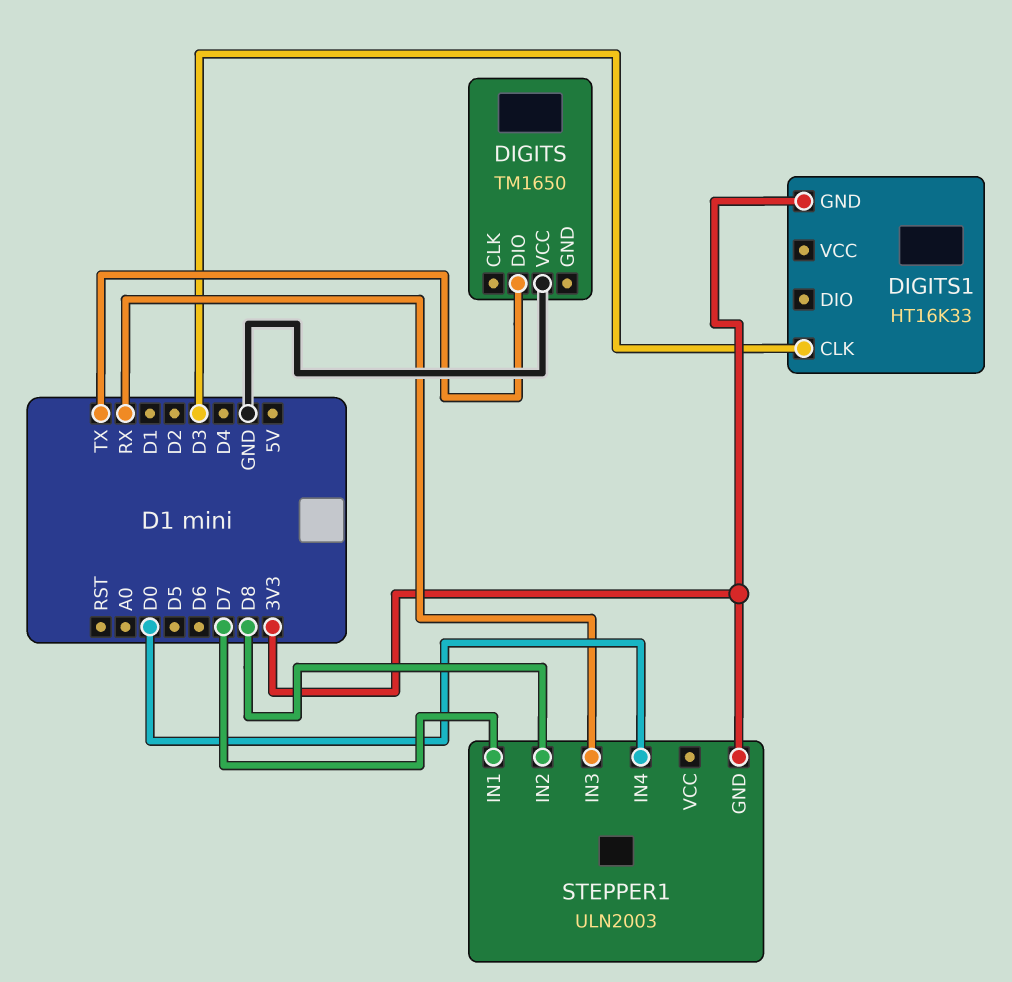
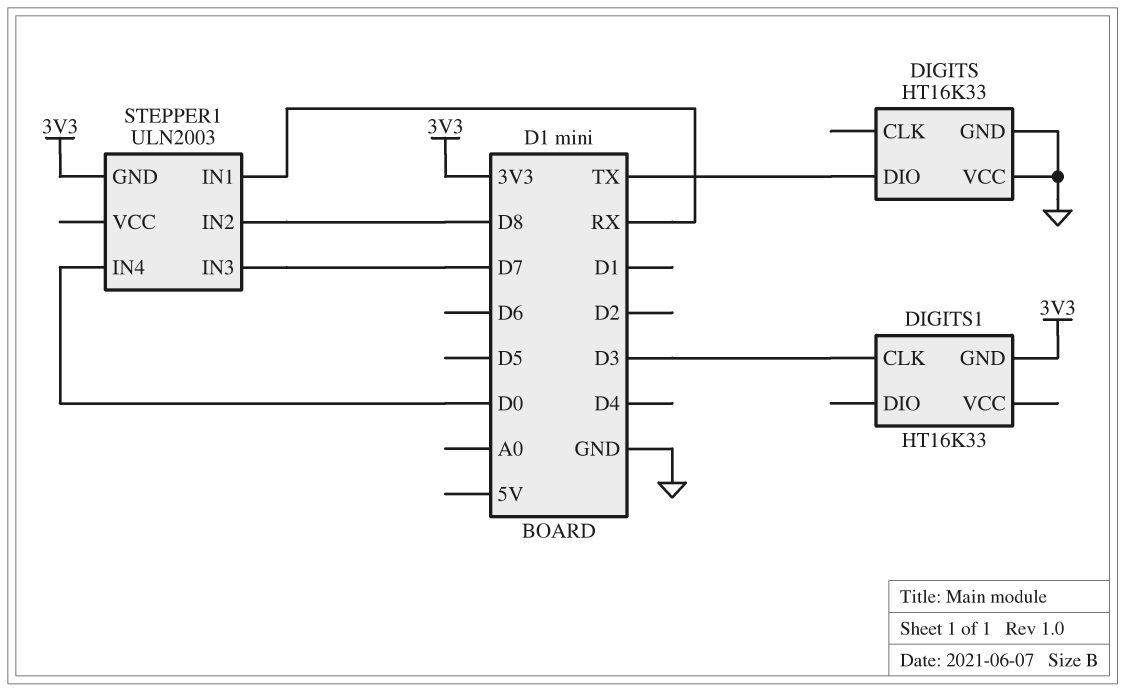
DIGITS: TM1650 -> HT16K33
DIGITS pin GND: none -> GND
STEPPER1 pin IN1: D7 -> RX
STEPPER1 pin IN3: RX -> D7

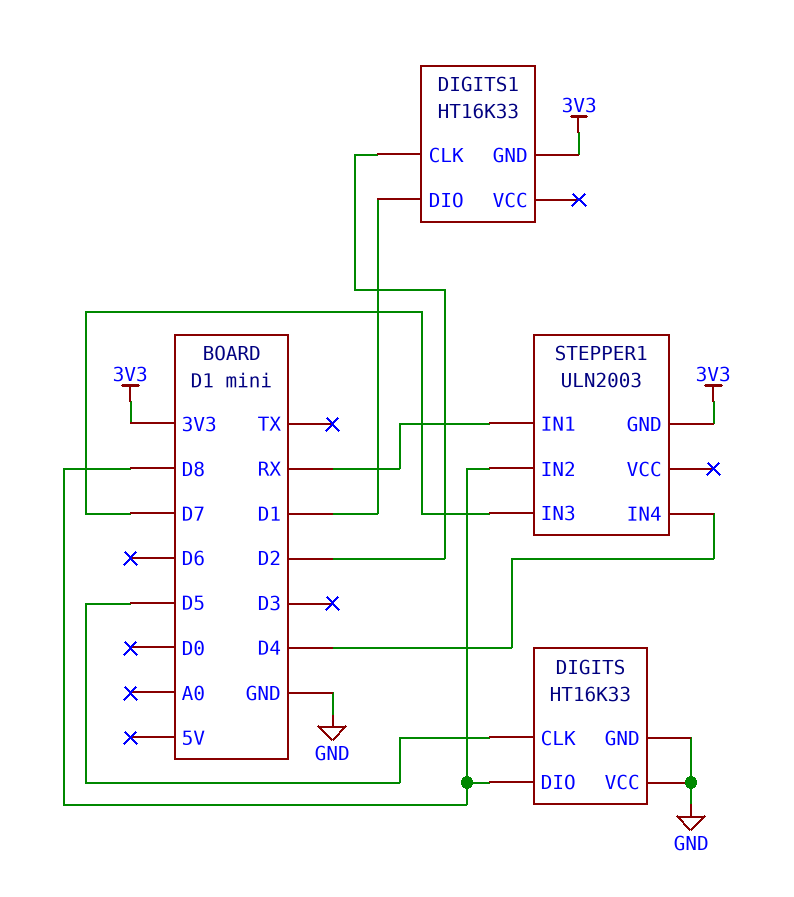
DIGITS pin CLK: none -> D5
DIGITS pin DIO: TX -> D8
DIGITS1 pin CLK: D3 -> D2
DIGITS1 pin DIO: none -> D1
STEPPER1 pin IN4: D0 -> D4

